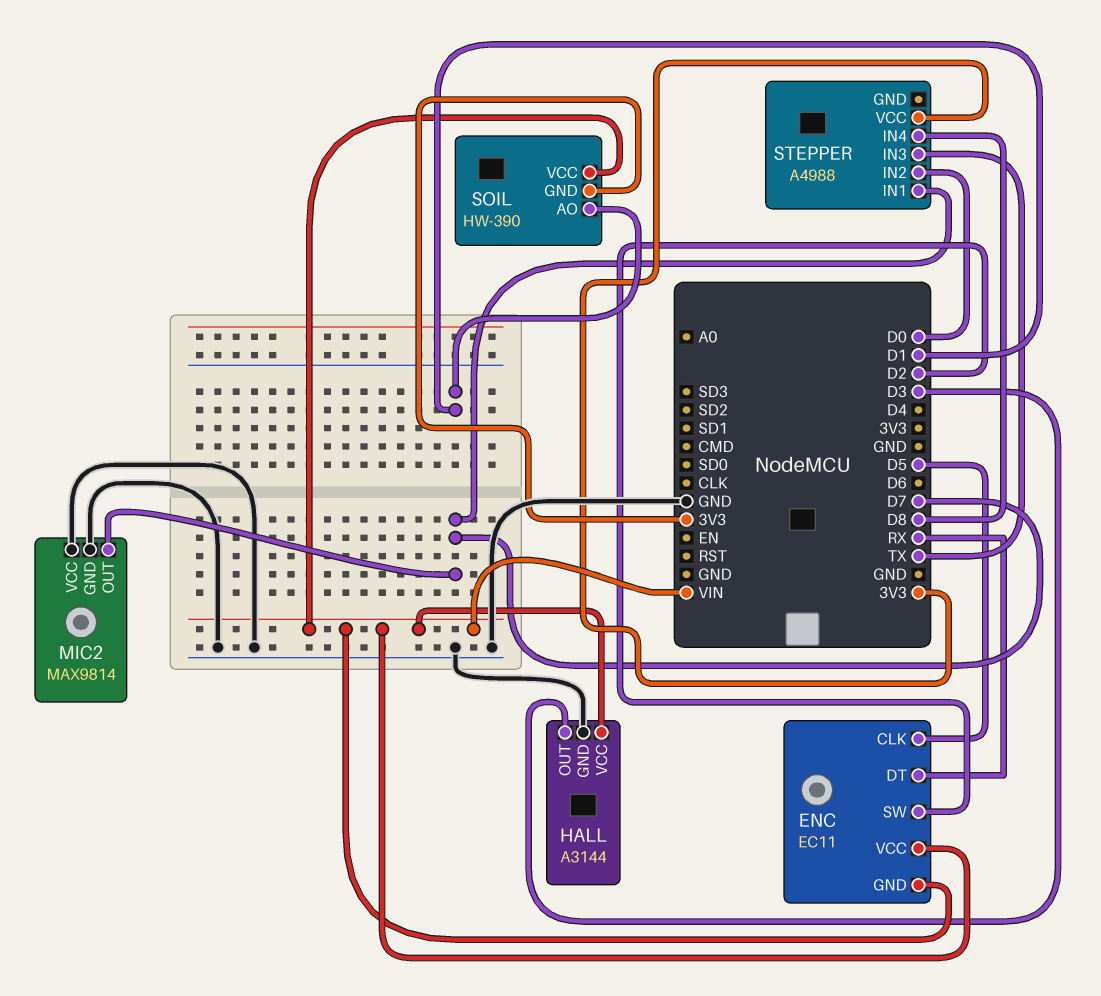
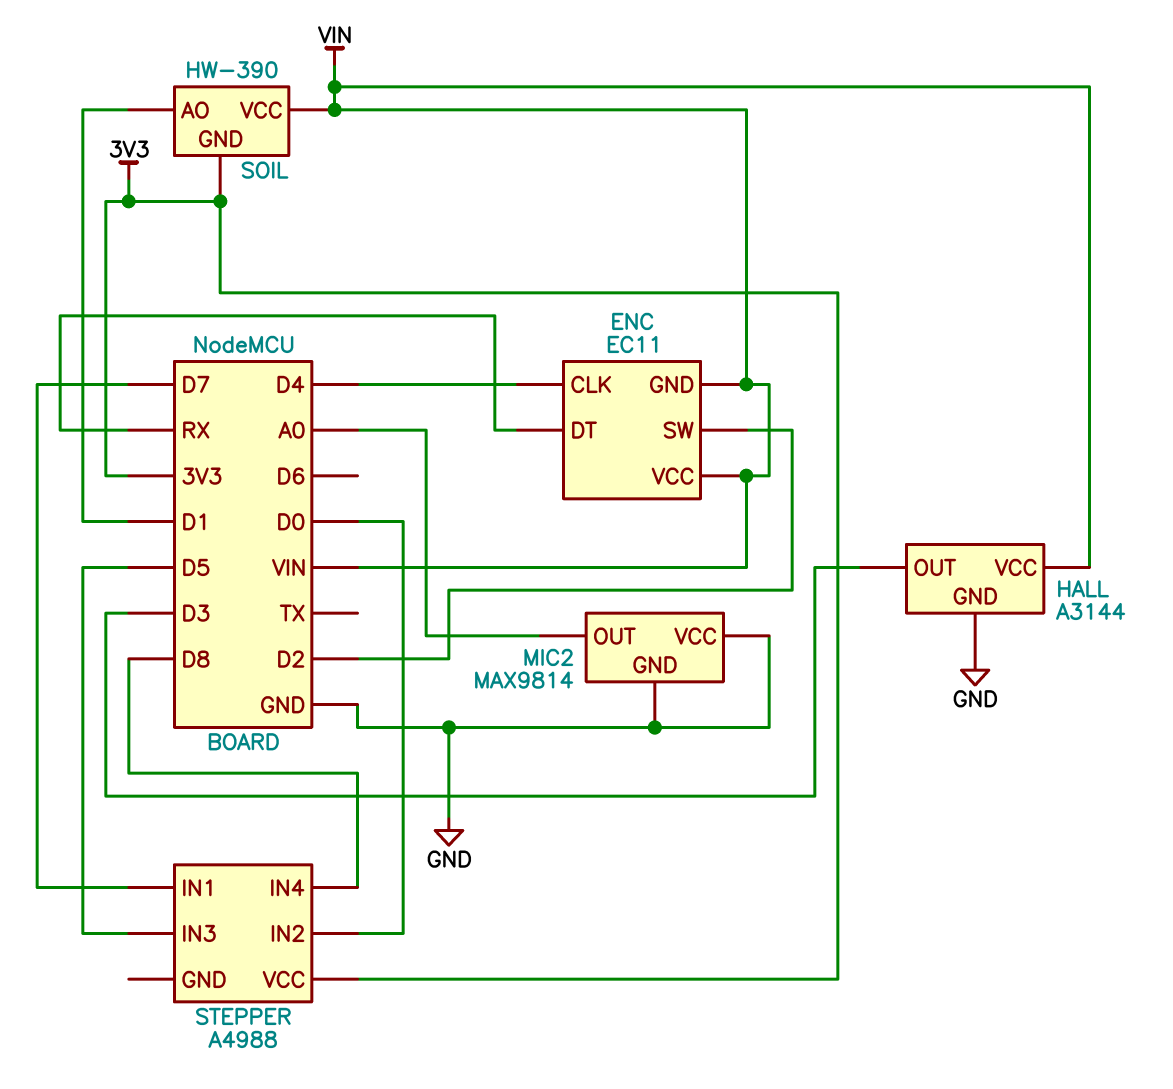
ENC pin CLK: D5 -> D4
MIC2 pin OUT: D7 -> A0
STEPPER pin IN3: TX -> D5

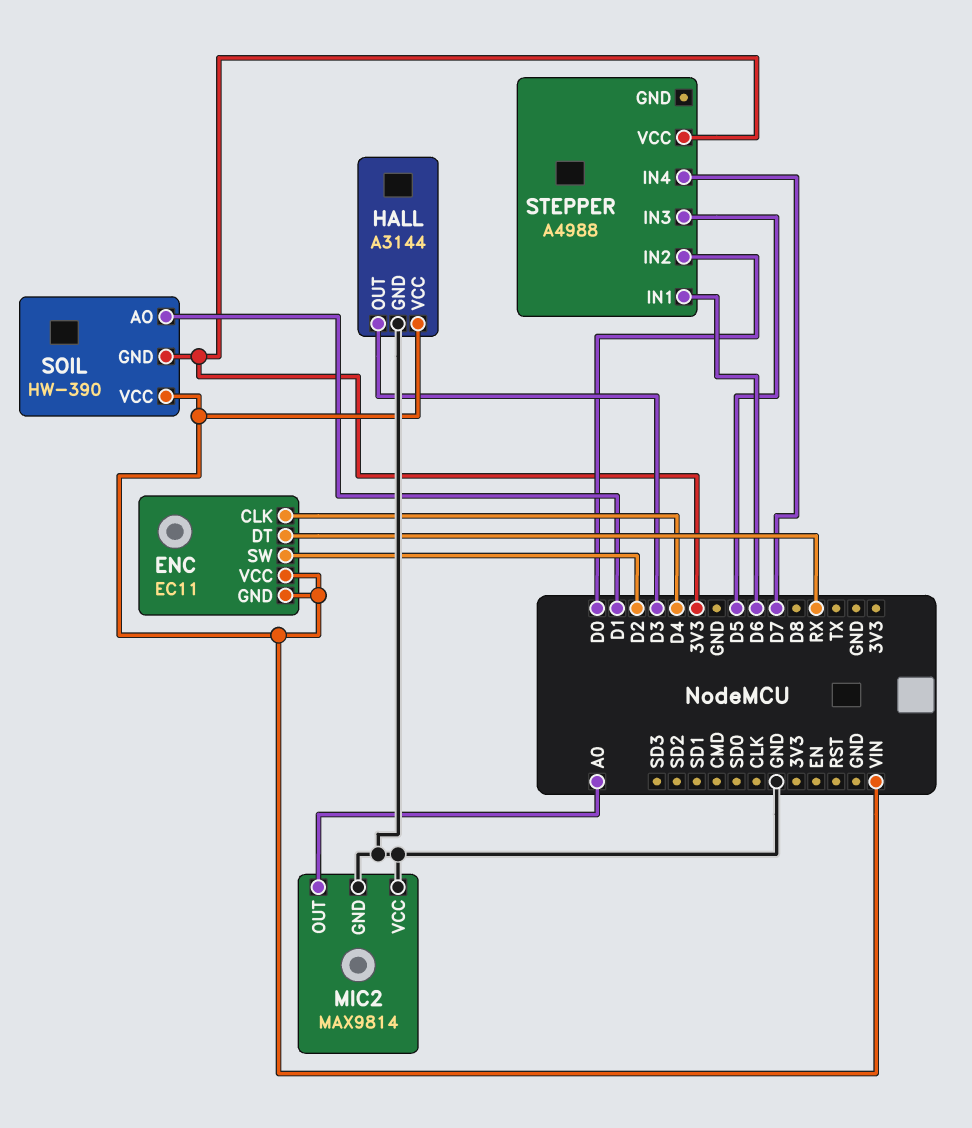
STEPPER pin IN1: D7 -> D6
STEPPER pin IN4: D8 -> D7

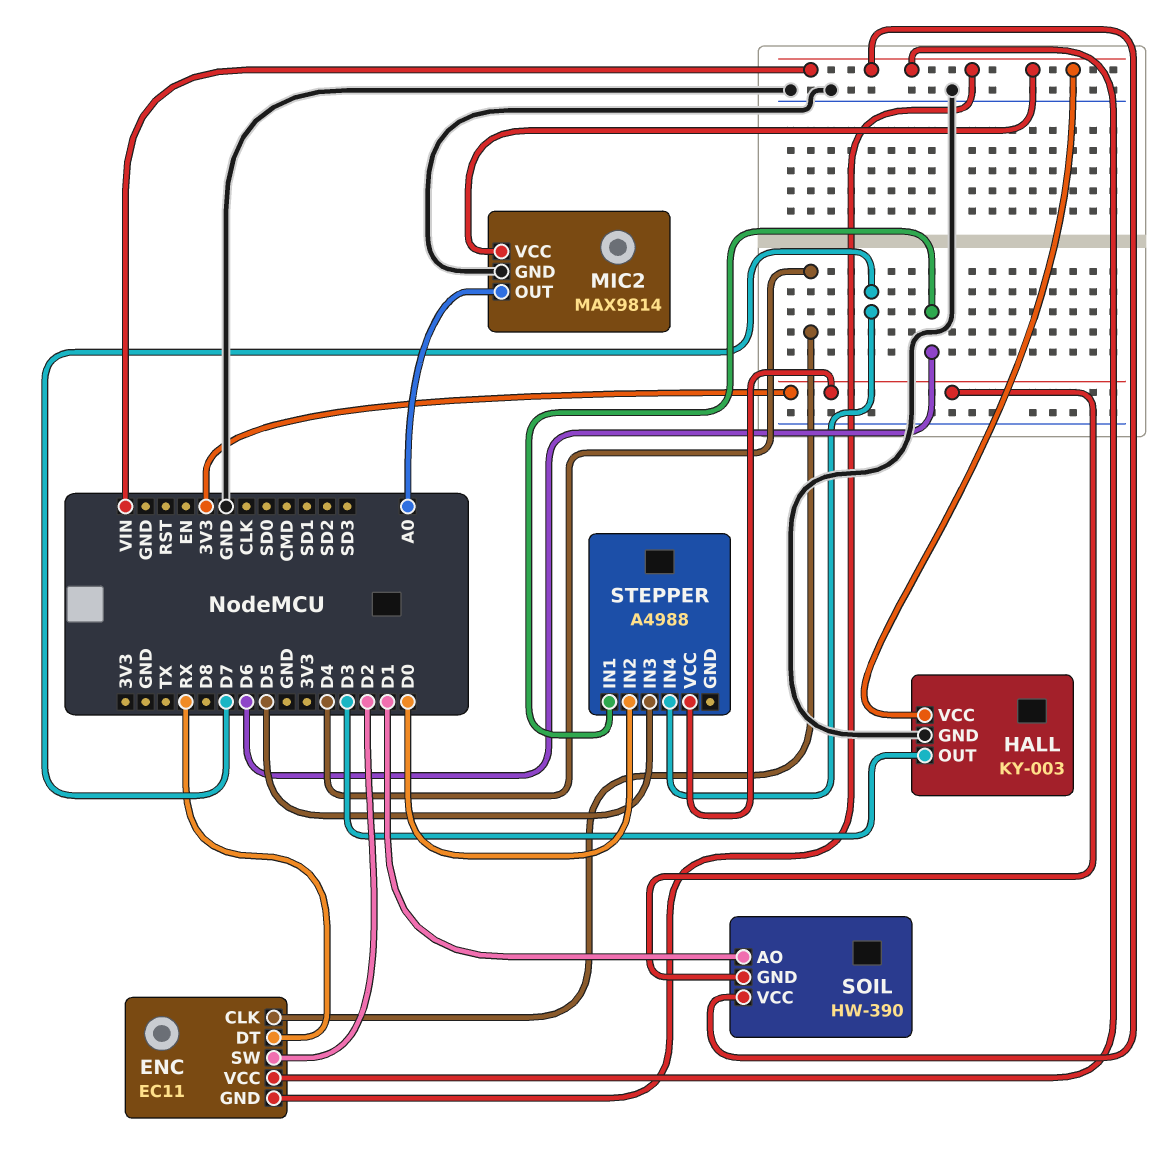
HALL: A3144 -> KY-003
MIC2 pin VCC: GND -> VIN

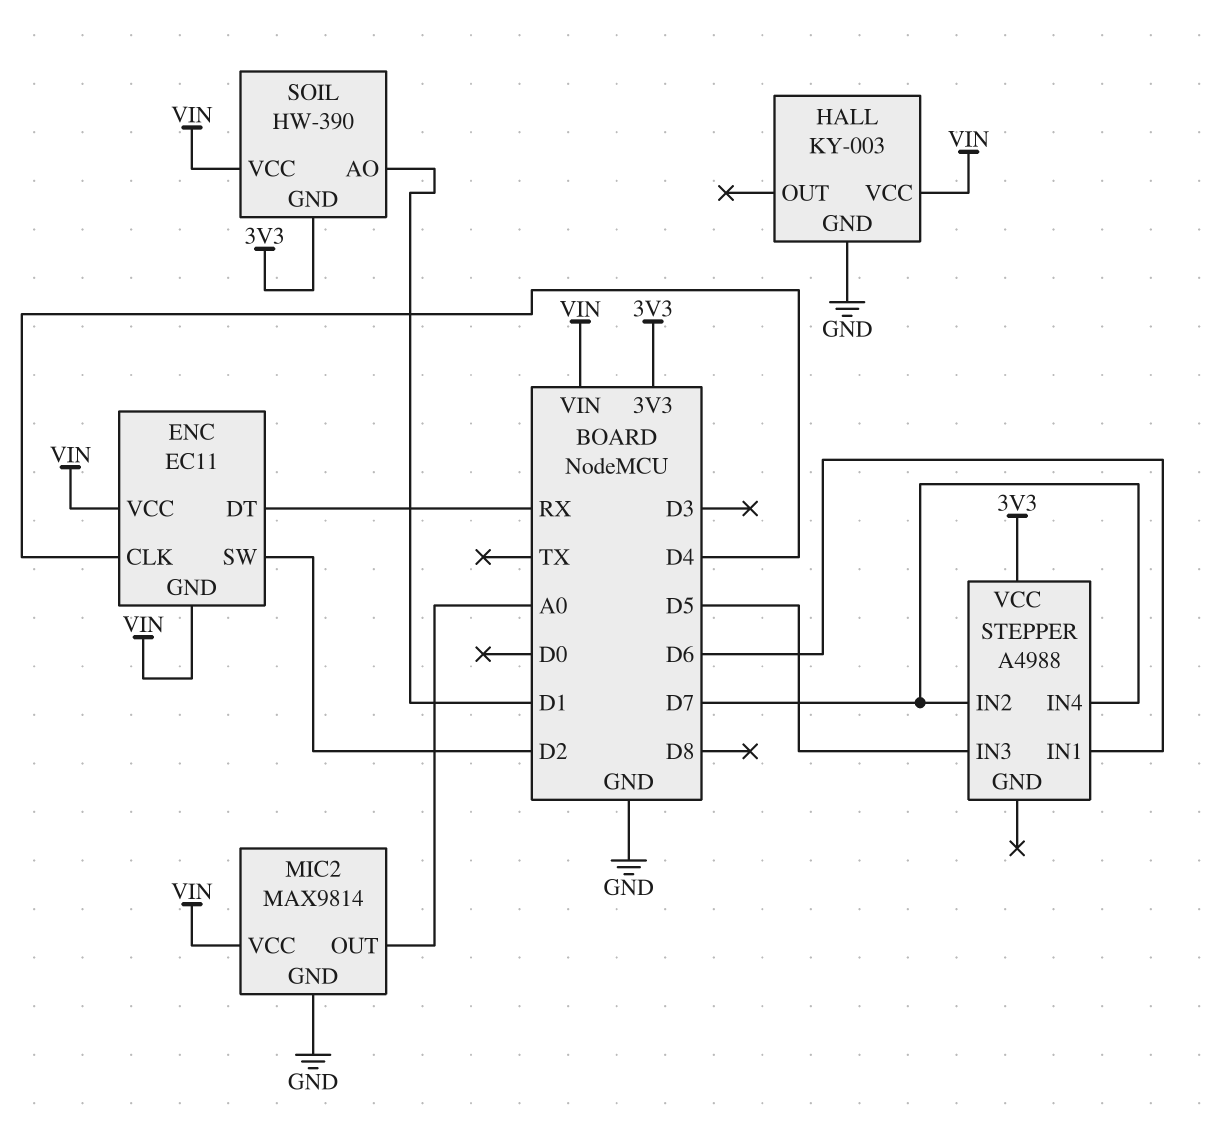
HALL pin OUT: D3 -> none
STEPPER pin IN2: D0 -> D7

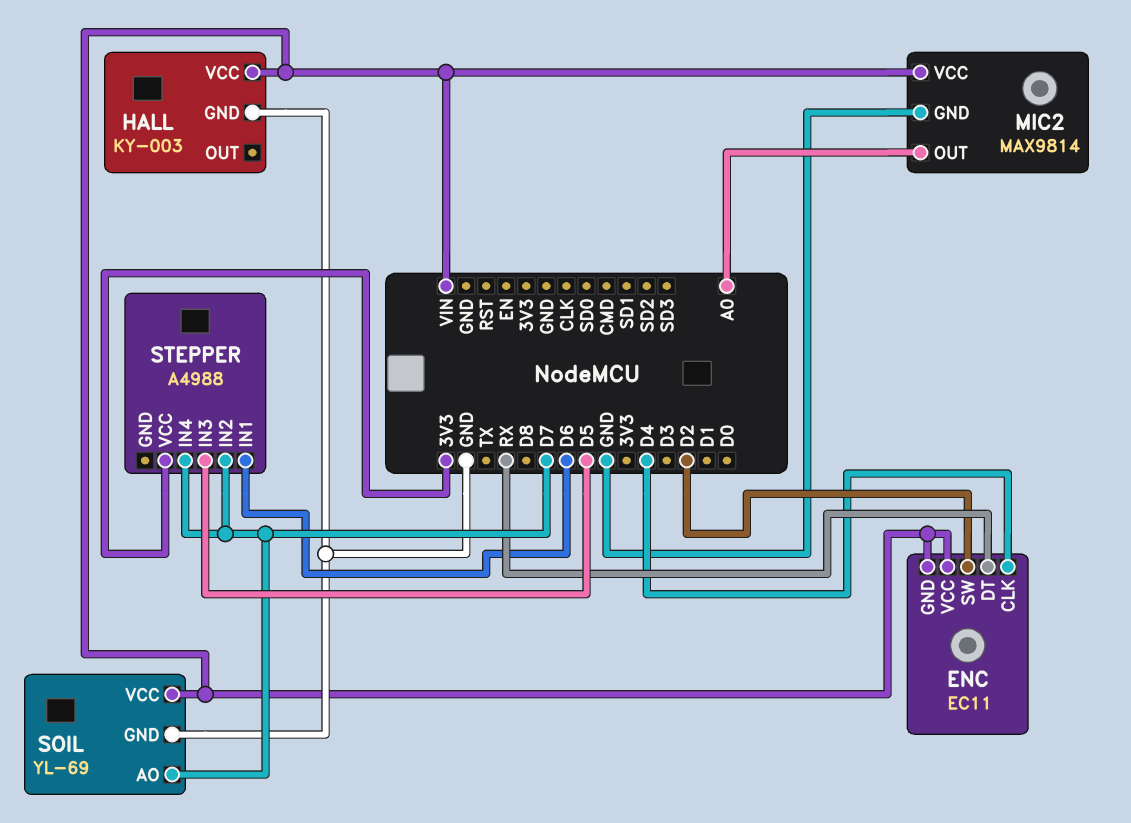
SOIL: HW-390 -> YL-69
SOIL pin AO: D1 -> D7
SOIL pin GND: 3V3 -> GND

